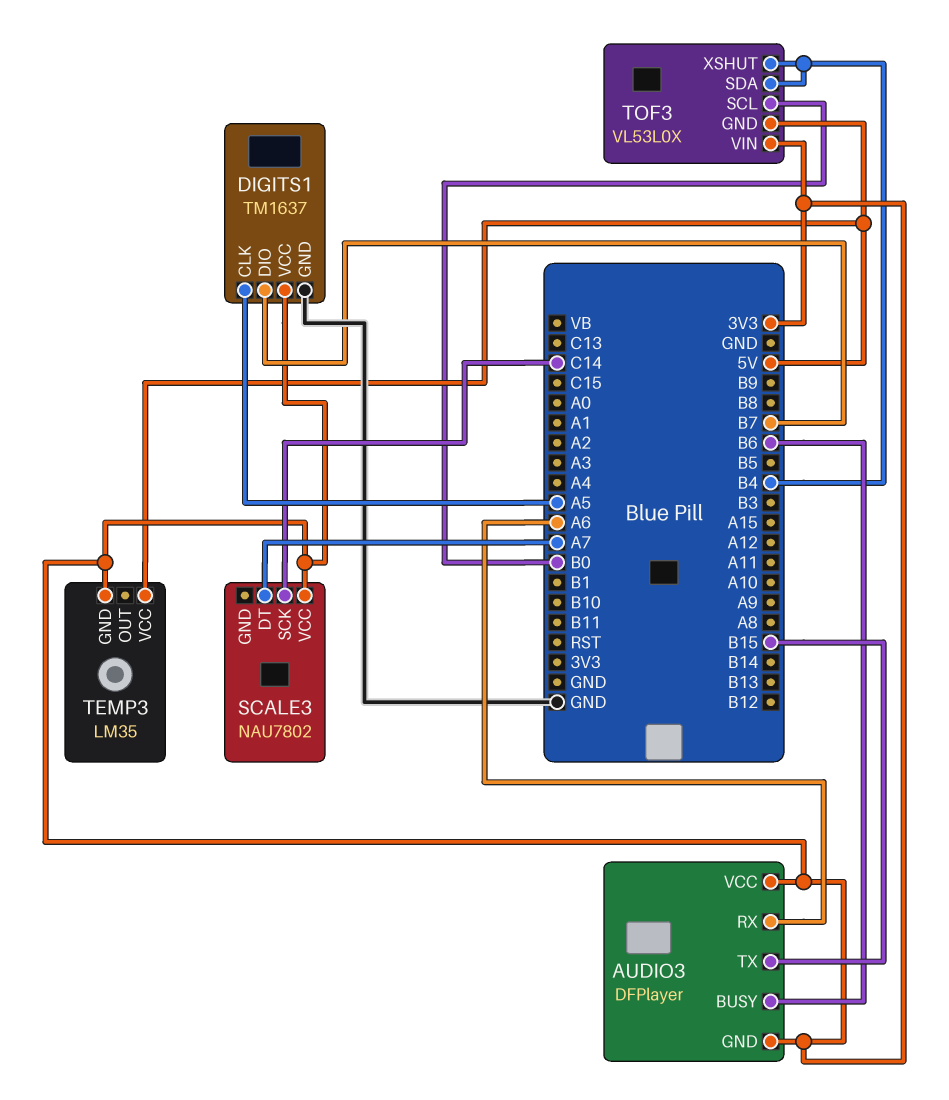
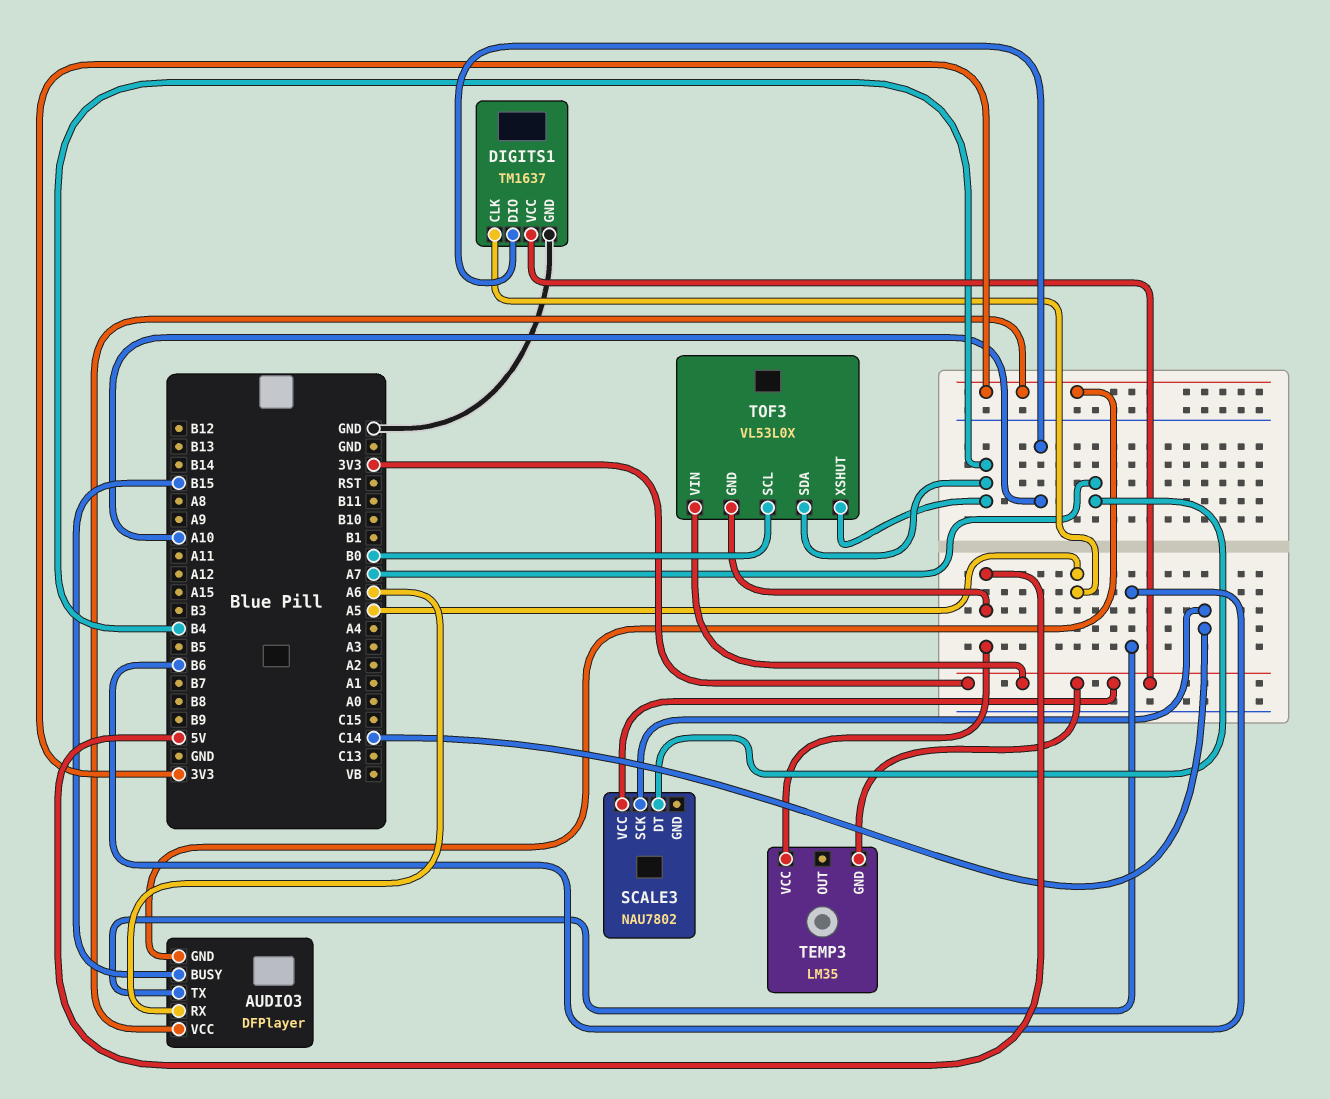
AUDIO3 pin BUSY: B6 -> B15
AUDIO3 pin TX: B15 -> B6
DIGITS1 pin DIO: B7 -> A10

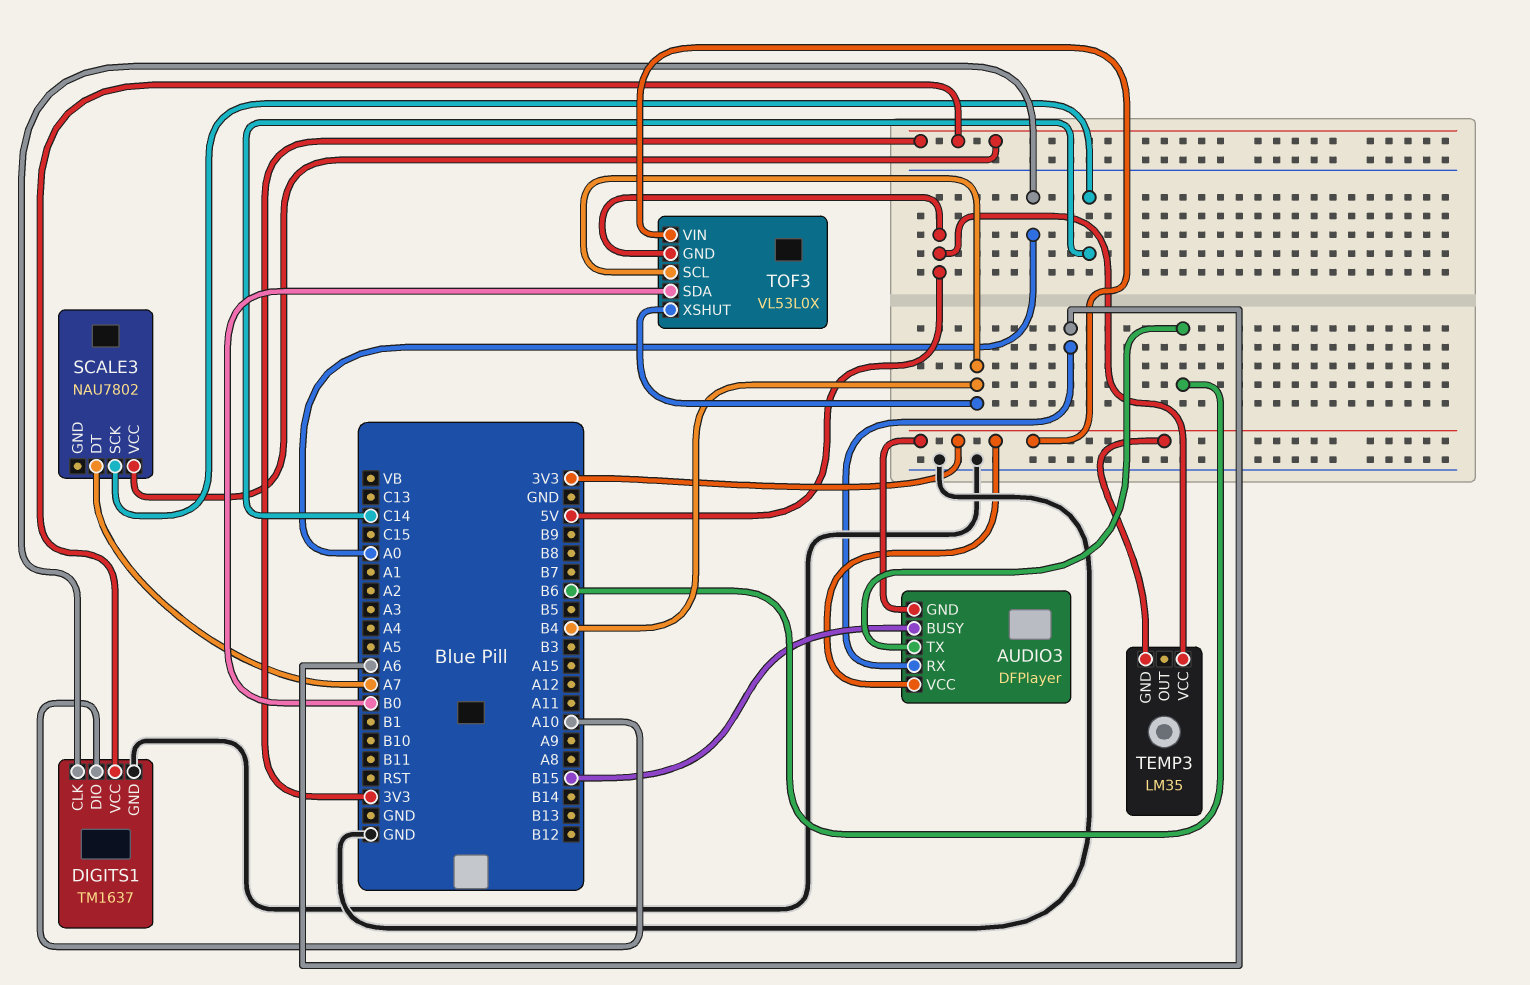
DIGITS1 pin CLK: A5 -> A0
TOF3 pin SCL: B0 -> B4
TOF3 pin SDA: B4 -> B0

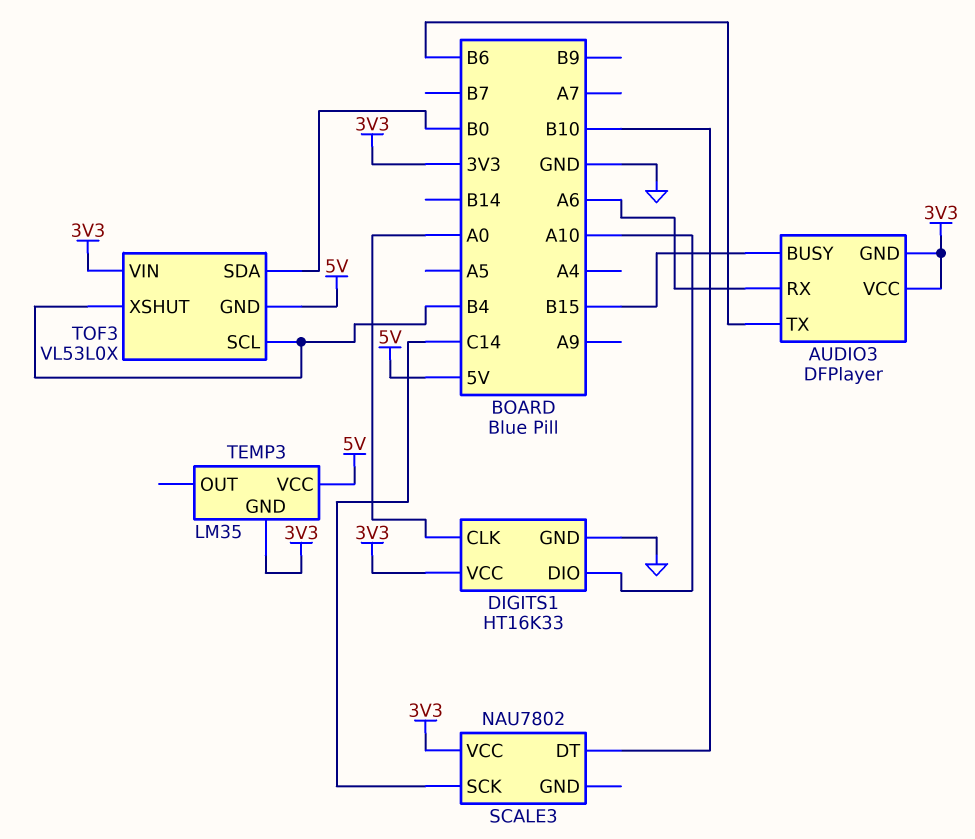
DIGITS1: TM1637 -> HT16K33
SCALE3 pin DT: A7 -> B10

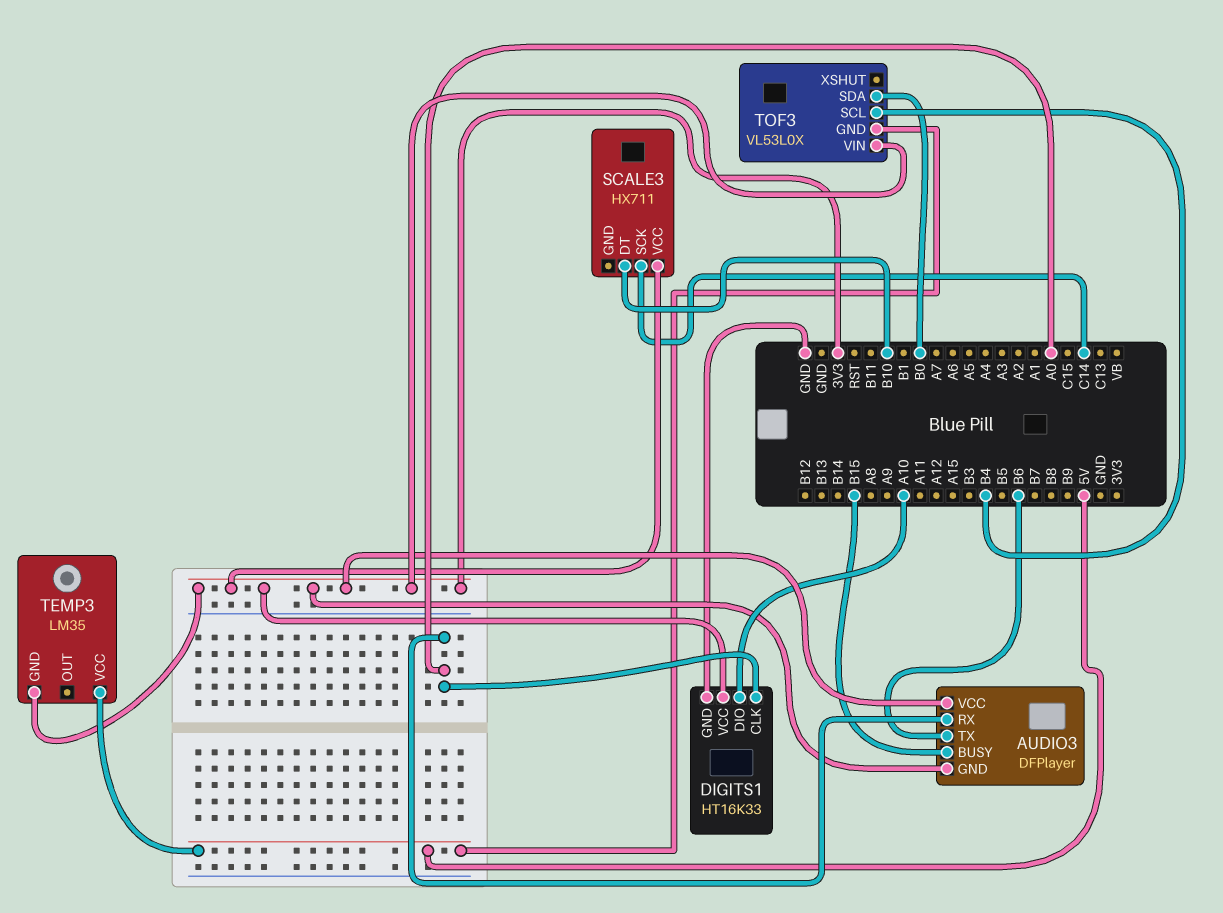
AUDIO3 pin RX: A6 -> A0
SCALE3: NAU7802 -> HX711
TOF3 pin XSHUT: B4 -> none

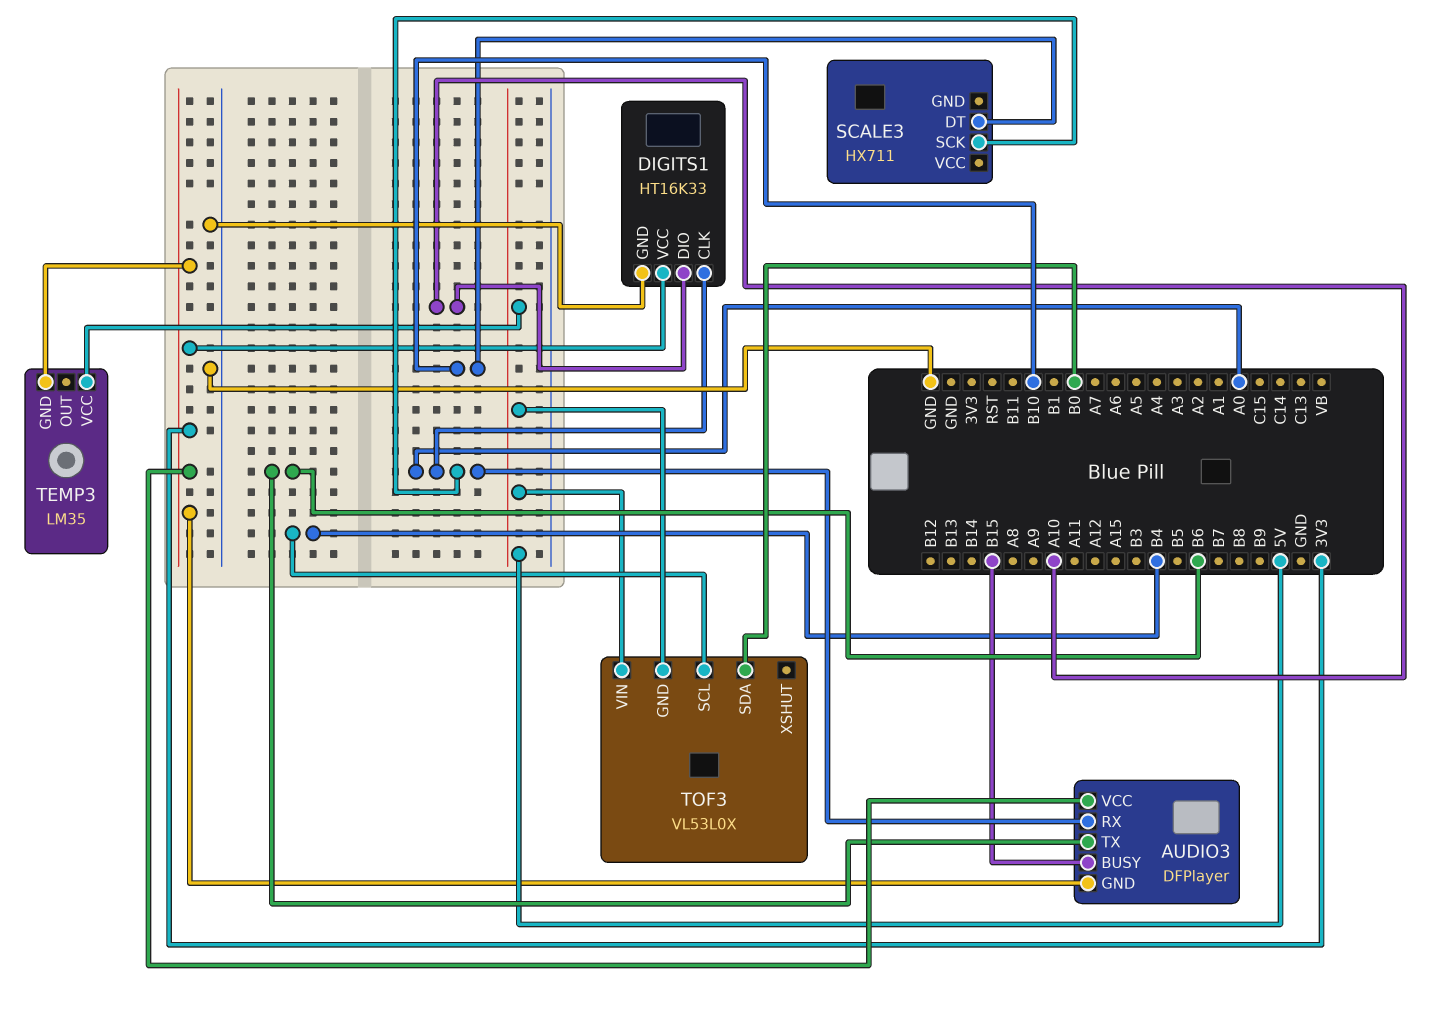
SCALE3 pin SCK: C14 -> A0
SCALE3 pin VCC: 3V3 -> none
TOF3 pin VIN: 3V3 -> 5V

